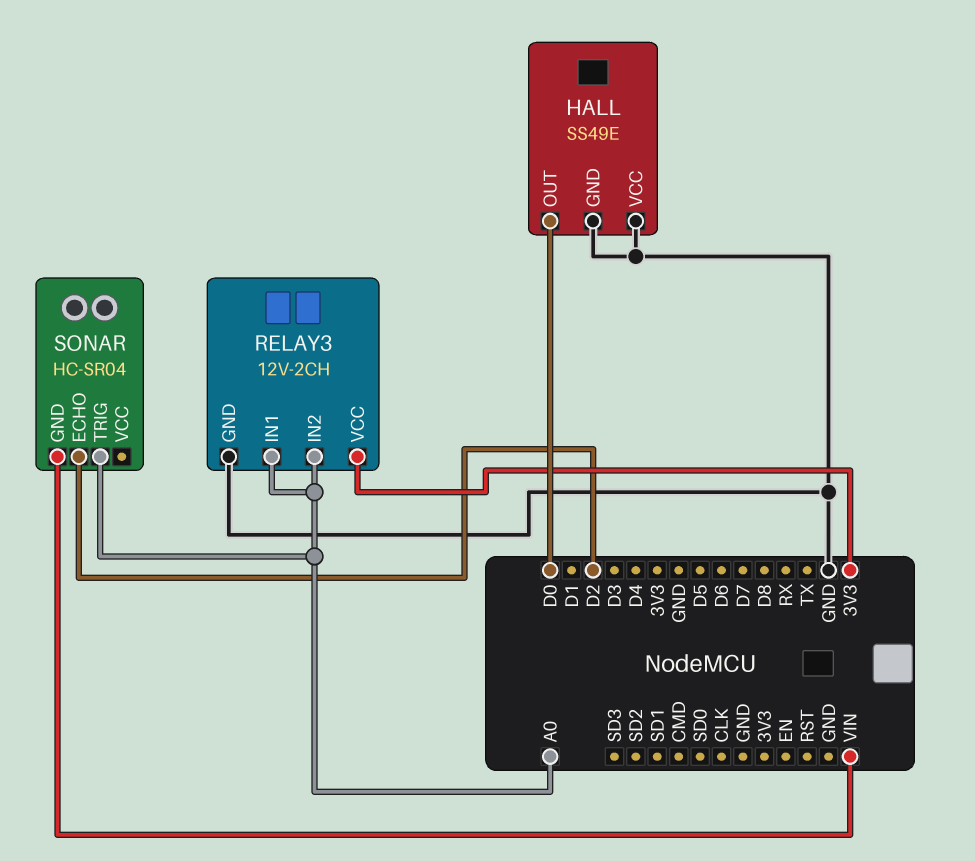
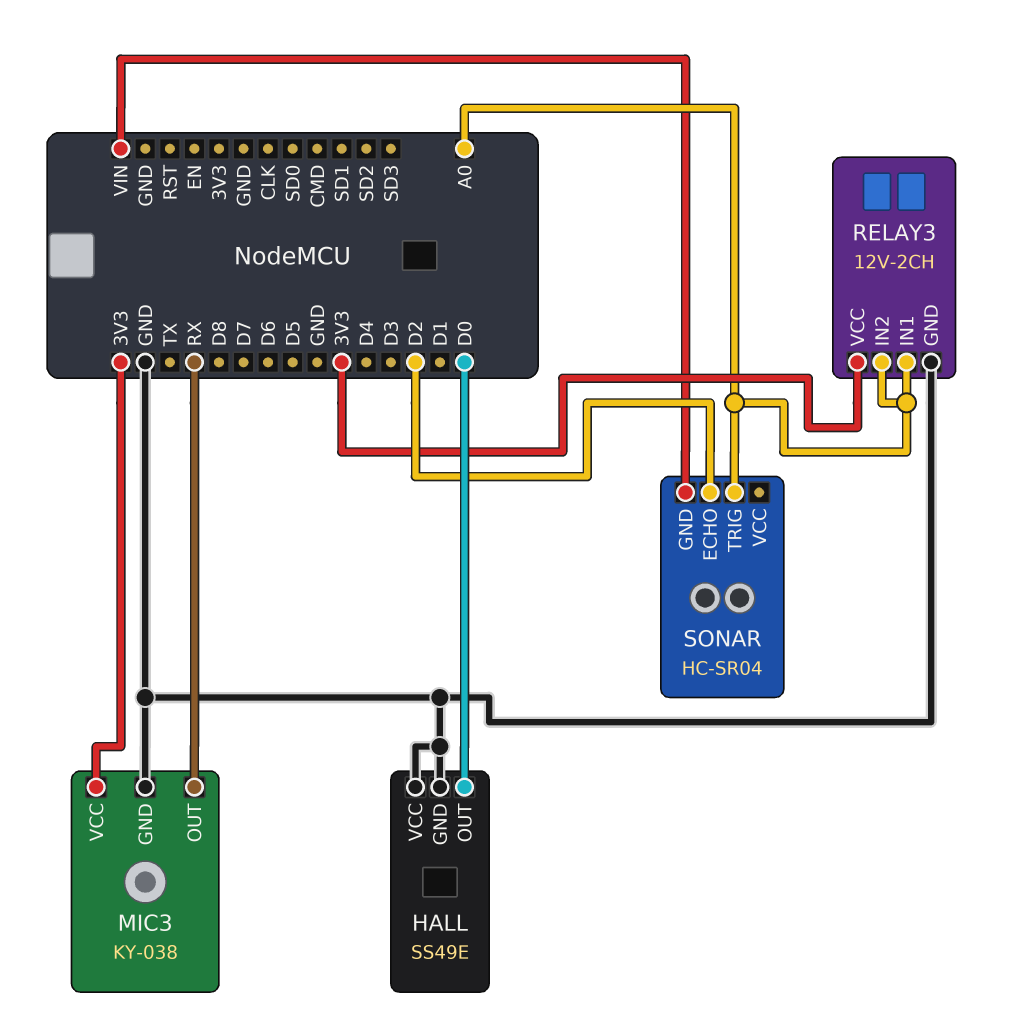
MIC3: none -> KY-038
MIC3 pin GND: none -> GND
MIC3 pin OUT: none -> RX
MIC3 pin VCC: none -> 3V3

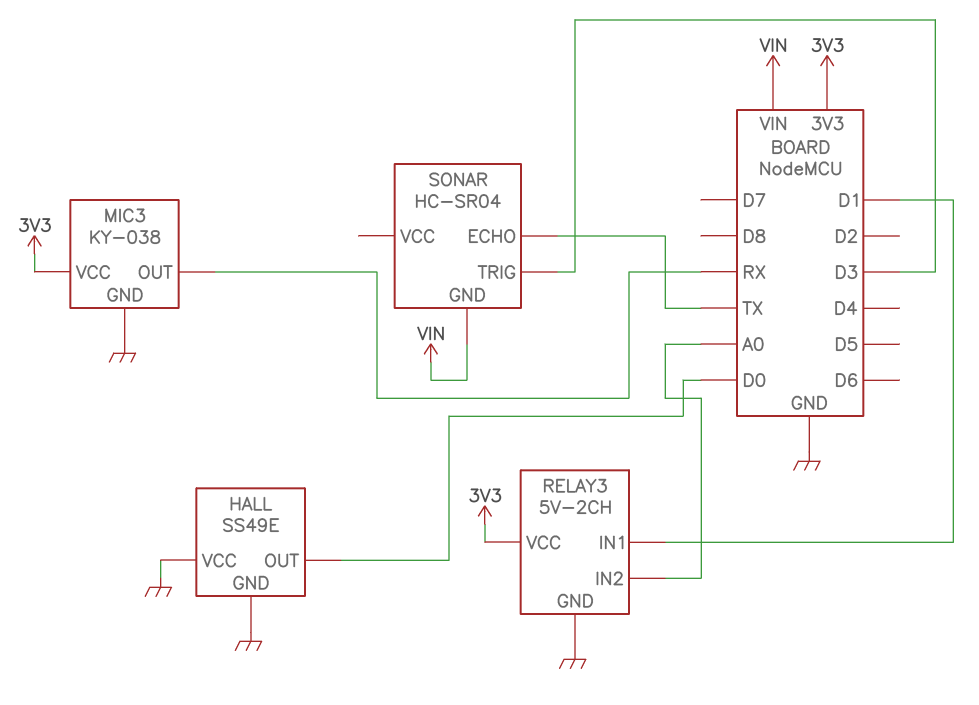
RELAY3: 12V-2CH -> 5V-2CH
RELAY3 pin IN1: A0 -> D1
SONAR pin ECHO: D2 -> TX
SONAR pin TRIG: A0 -> D3

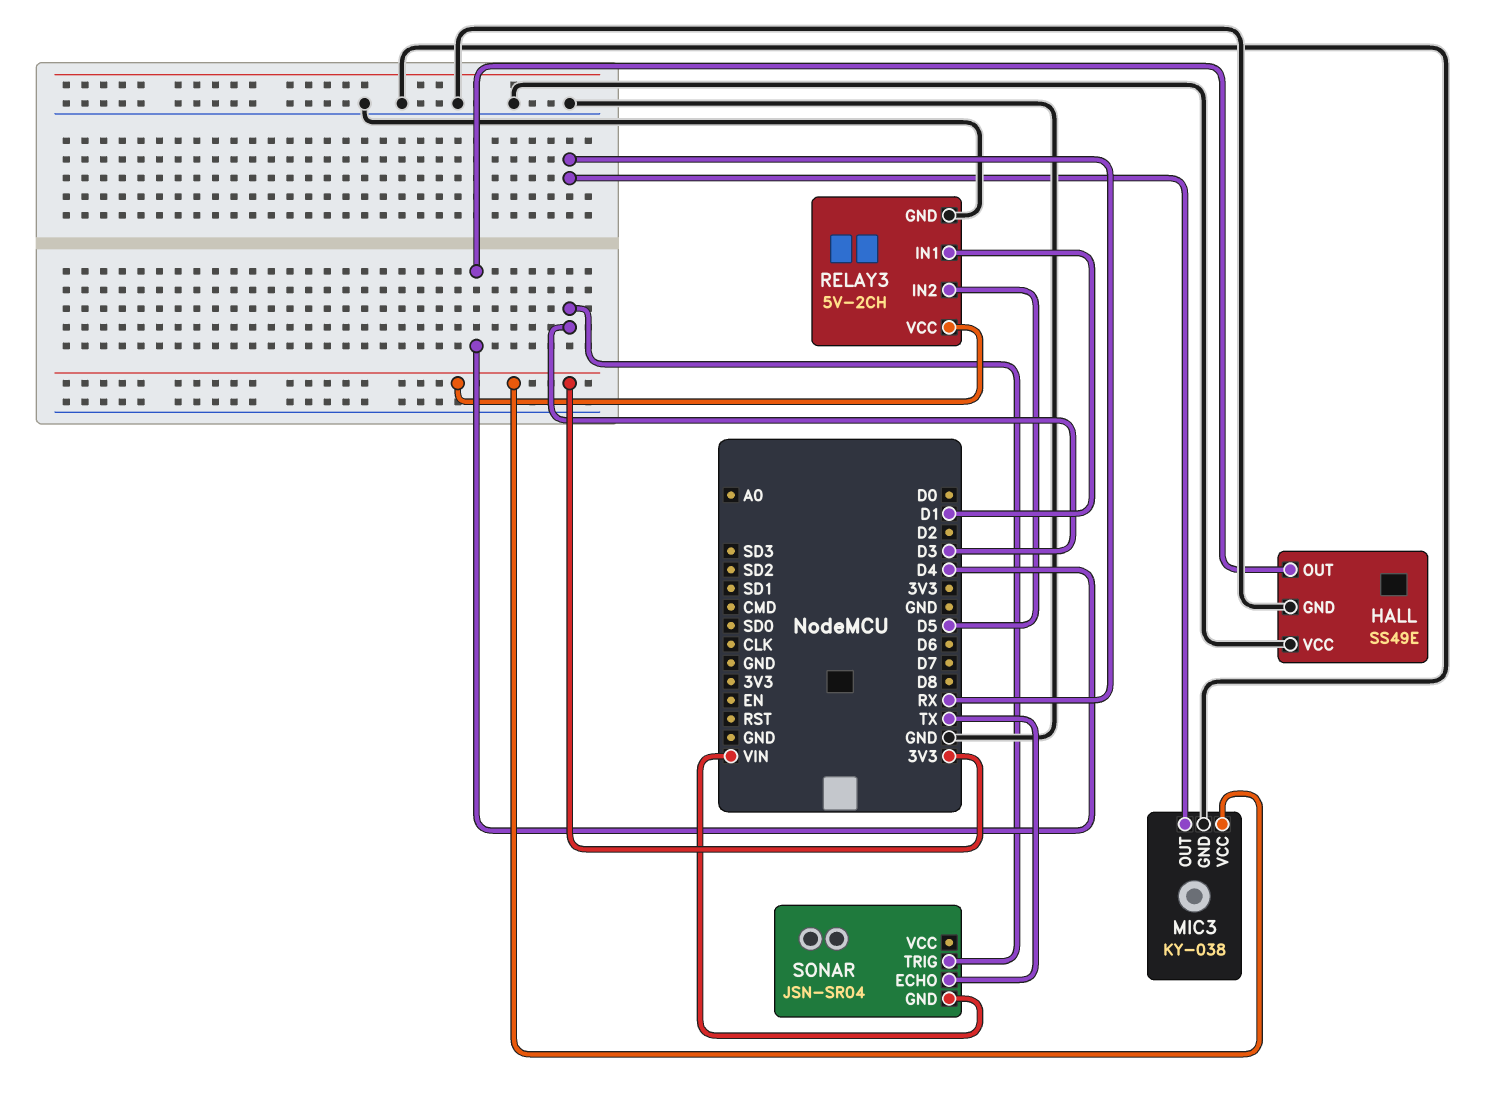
HALL pin OUT: D0 -> D4
RELAY3 pin IN2: A0 -> D5
SONAR: HC-SR04 -> JSN-SR04

